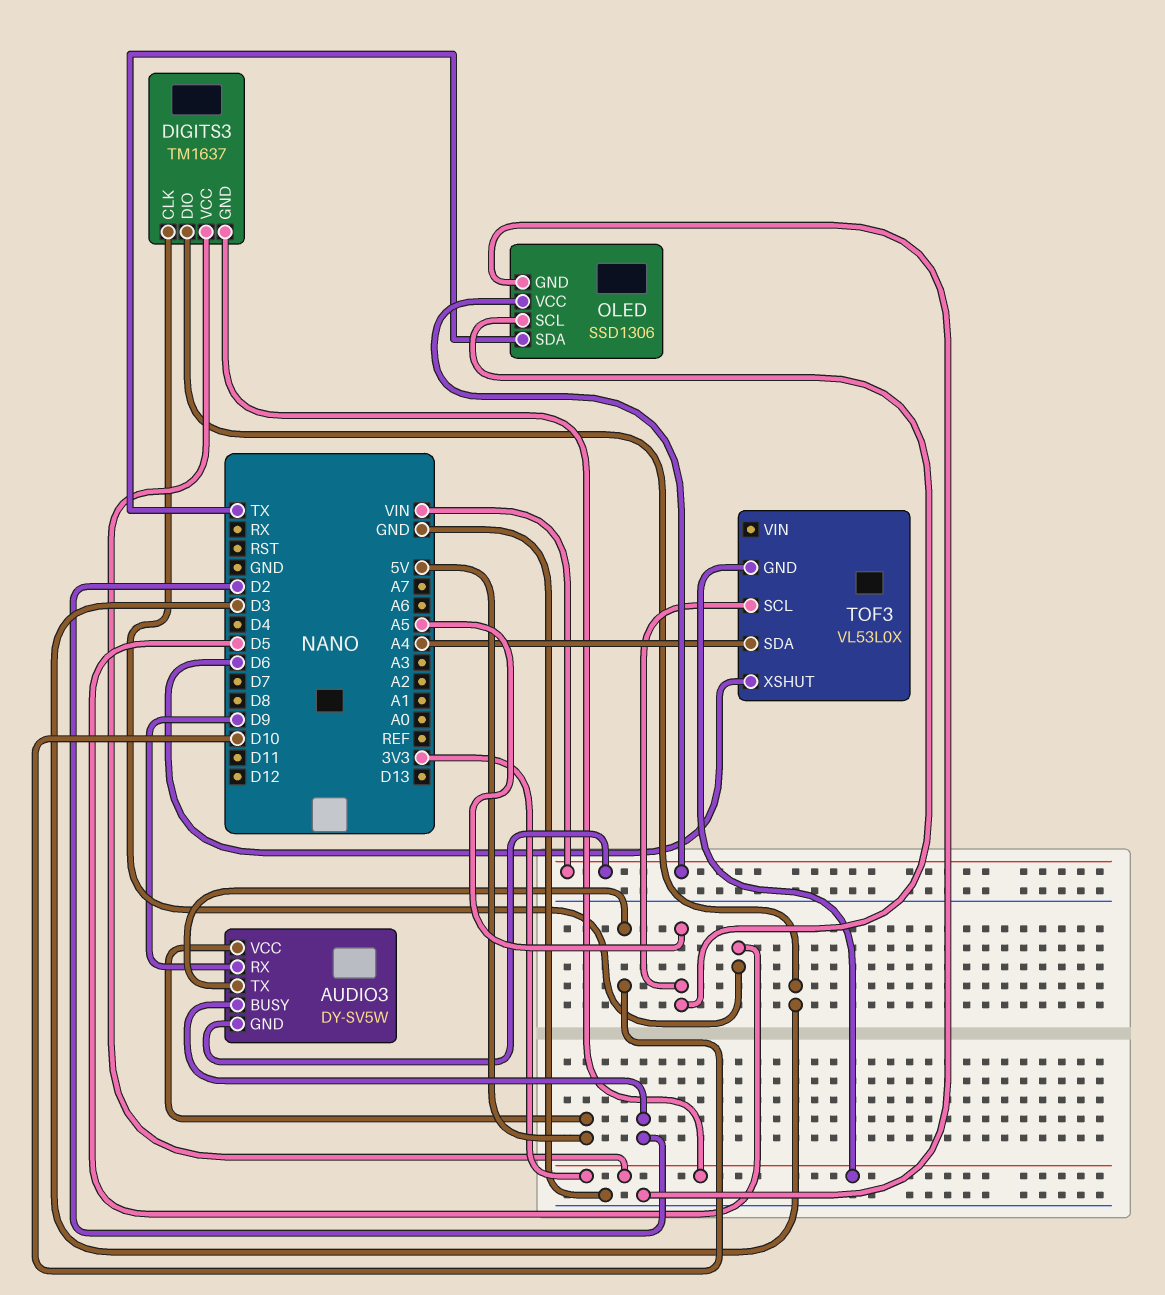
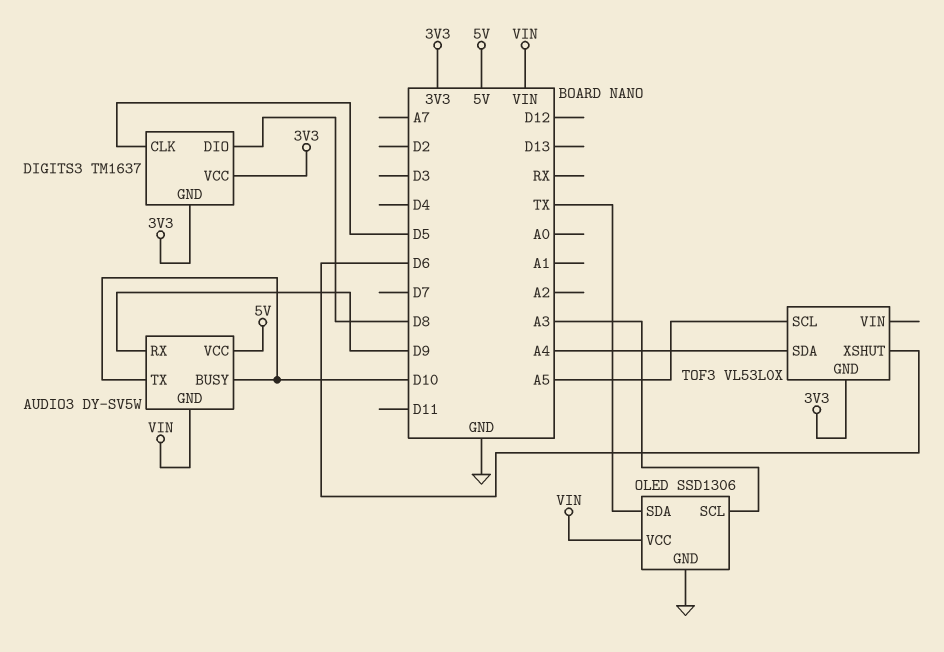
AUDIO3 pin BUSY: D2 -> D10
DIGITS3 pin DIO: D3 -> D8
OLED pin SCL: A5 -> A3

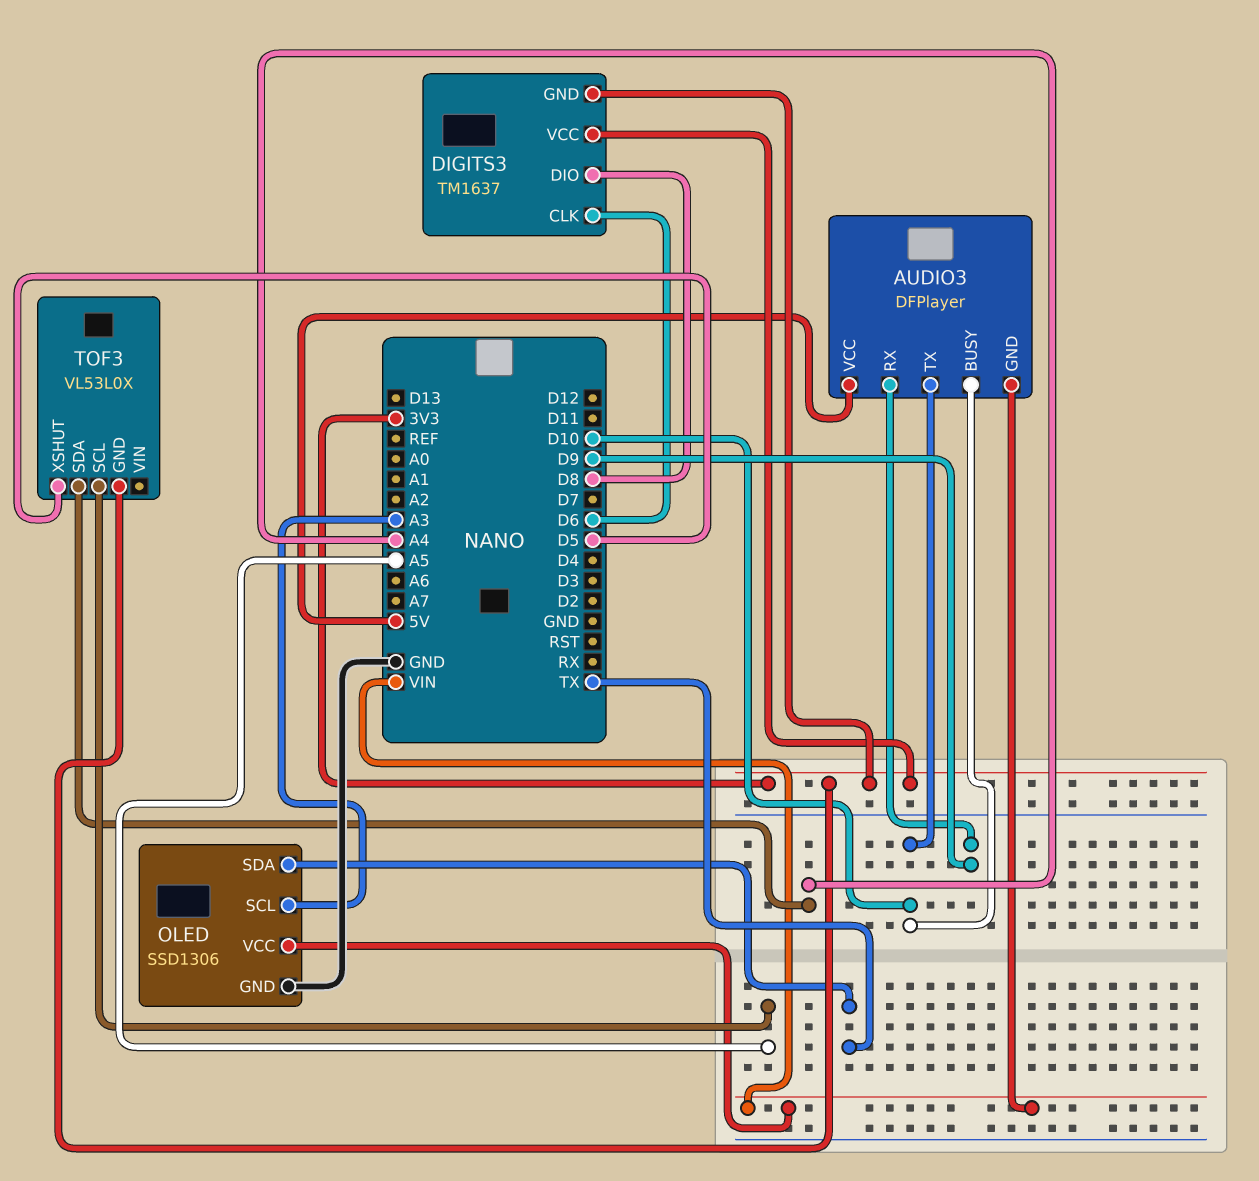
AUDIO3: DY-SV5W -> DFPlayer
DIGITS3 pin CLK: D5 -> D6
TOF3 pin XSHUT: D6 -> D5

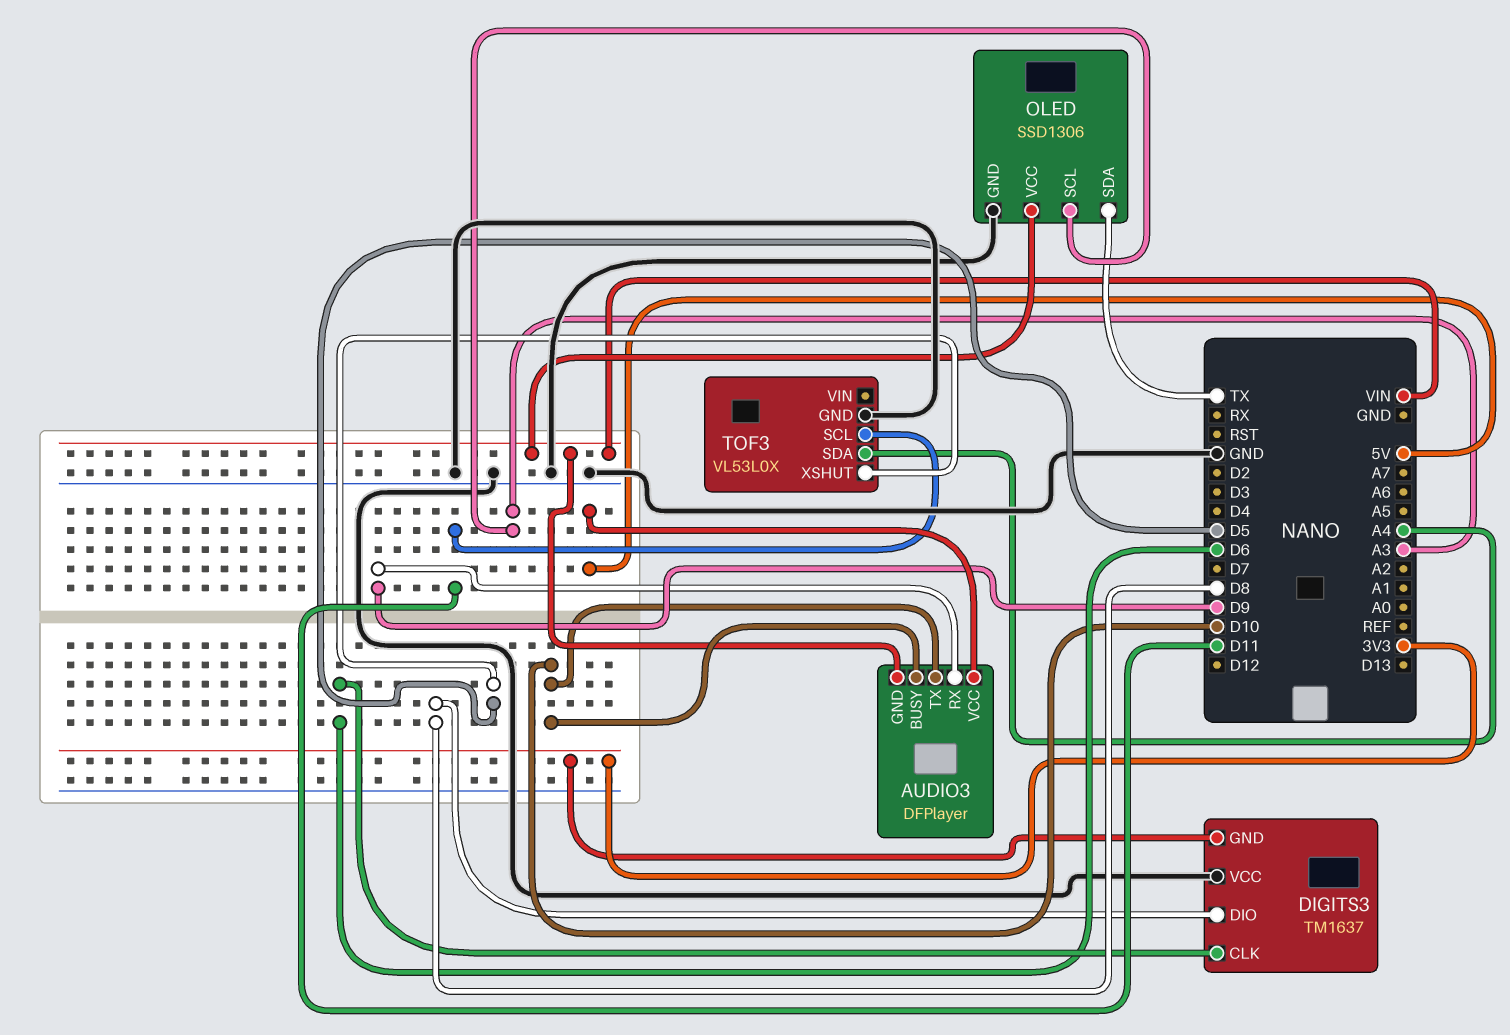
DIGITS3 pin VCC: 3V3 -> GND
TOF3 pin GND: 3V3 -> GND
TOF3 pin SCL: A5 -> D11

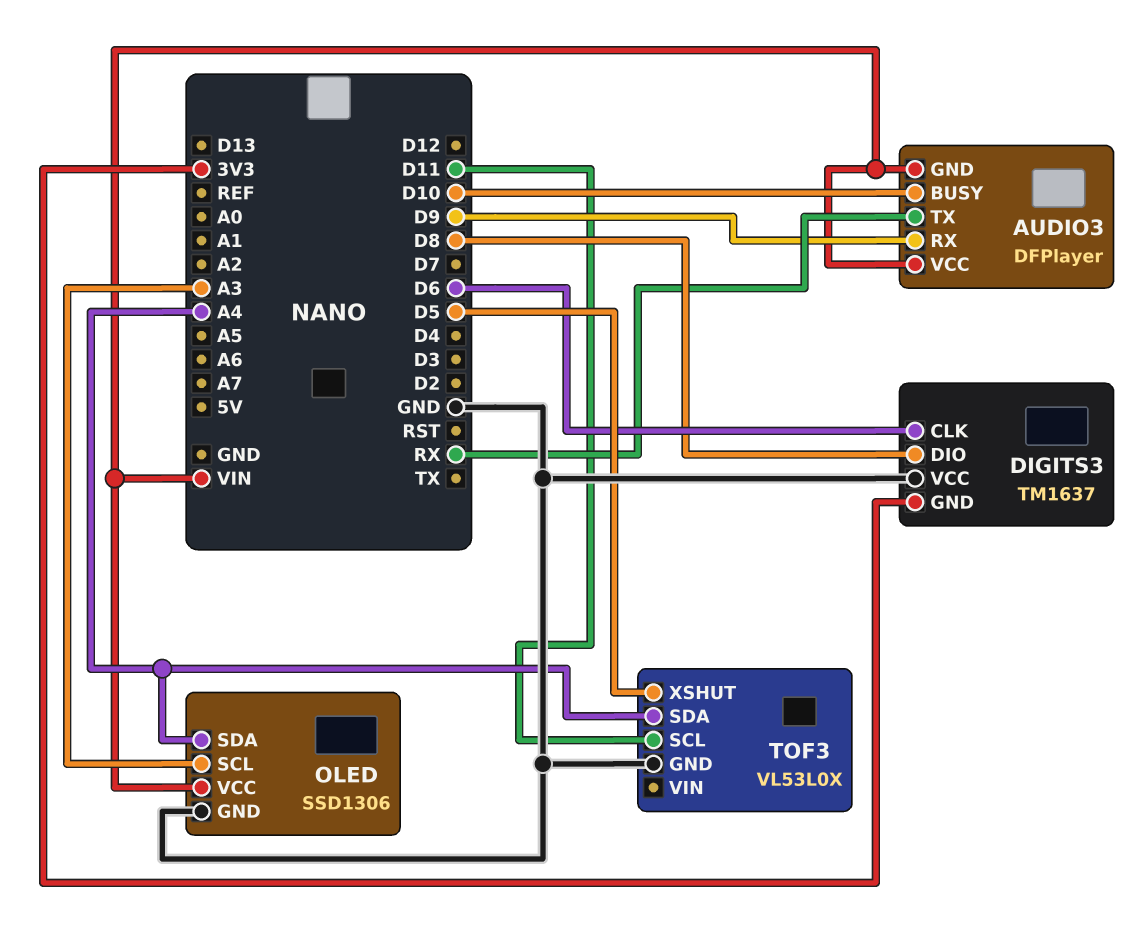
AUDIO3 pin TX: D10 -> RX
AUDIO3 pin VCC: 5V -> VIN
OLED pin SDA: TX -> A4

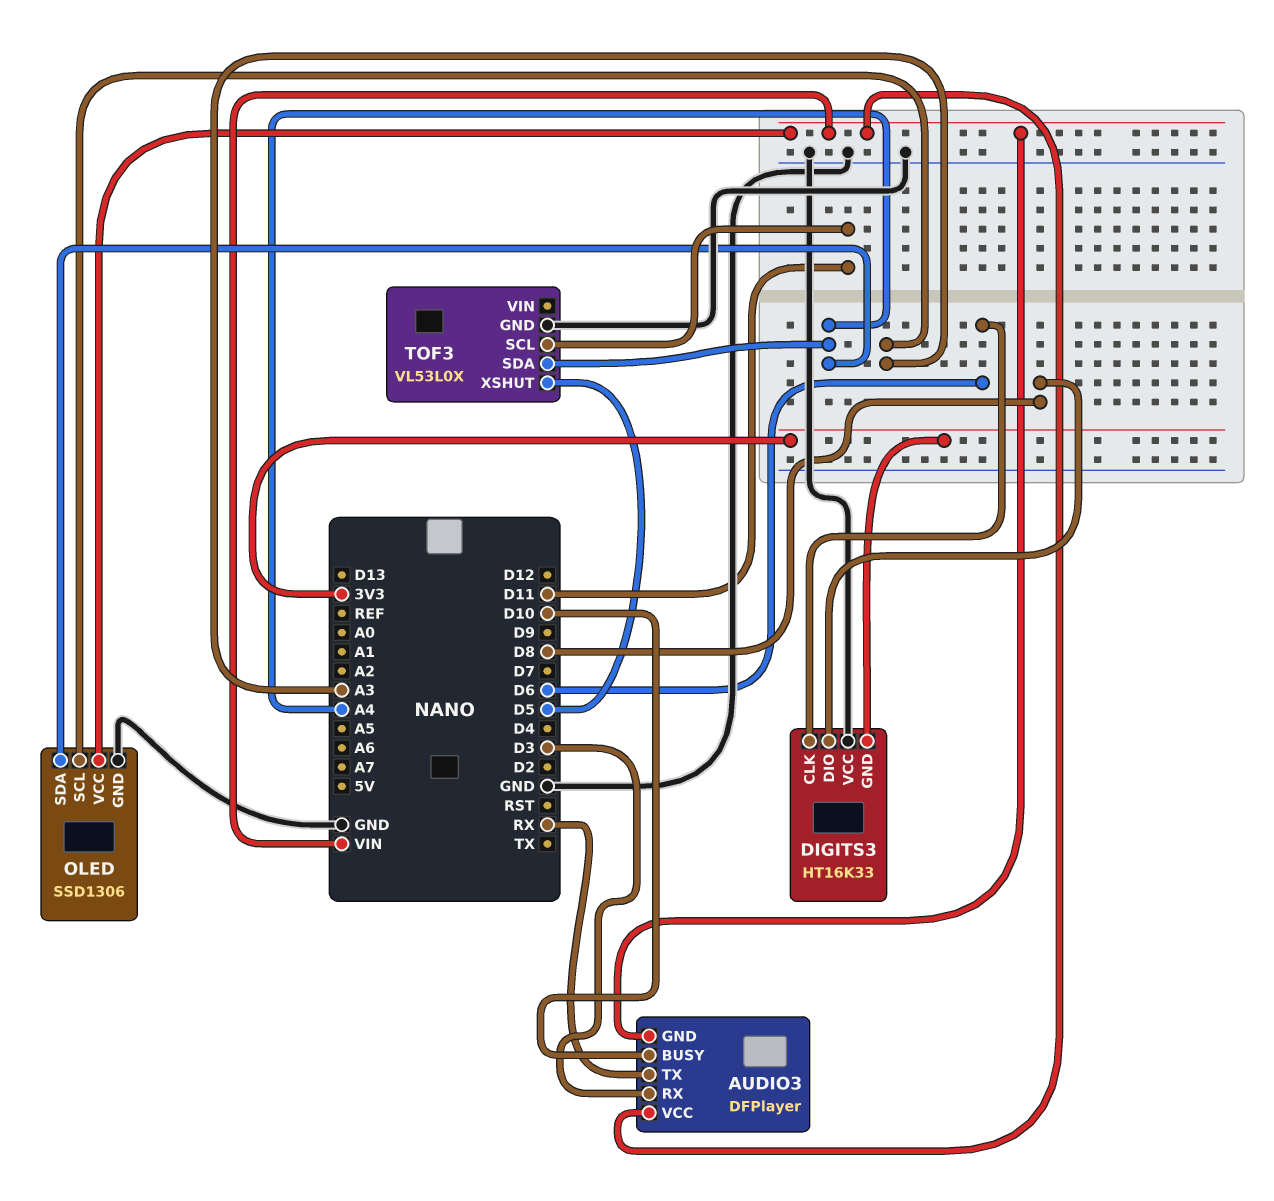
AUDIO3 pin RX: D9 -> D3
DIGITS3: TM1637 -> HT16K33

